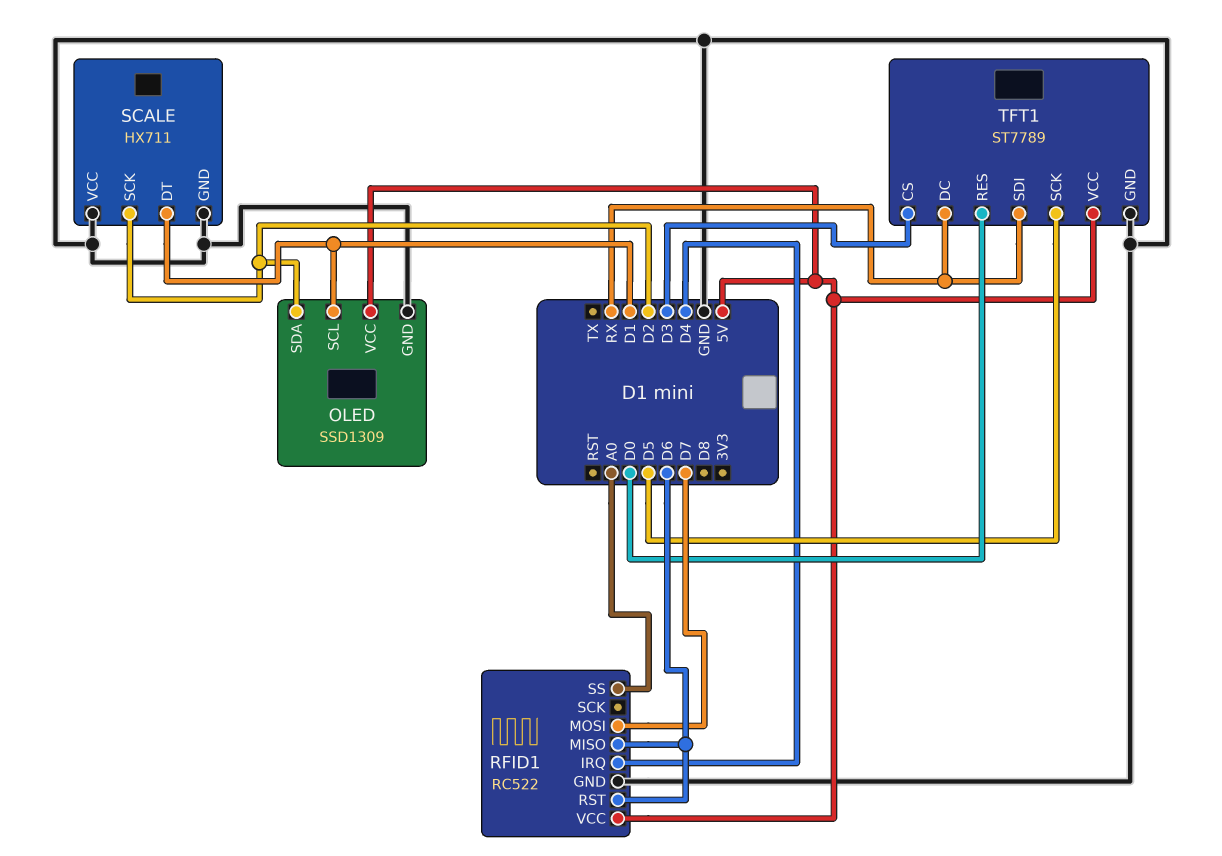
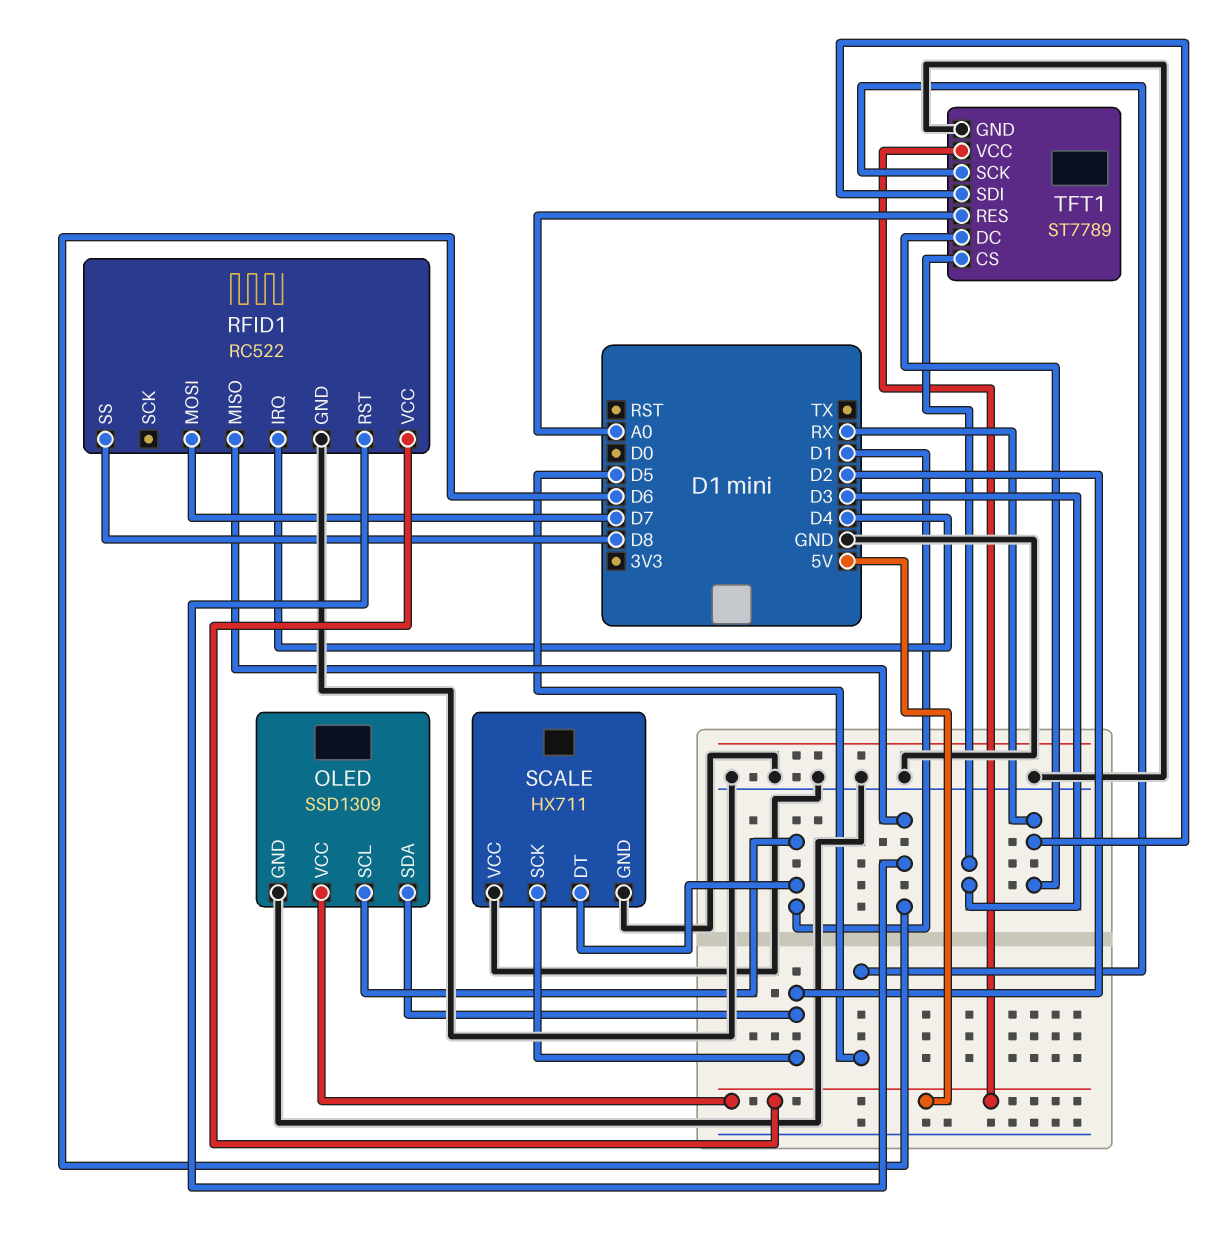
RFID1 pin SS: A0 -> D8
TFT1 pin RES: D0 -> A0

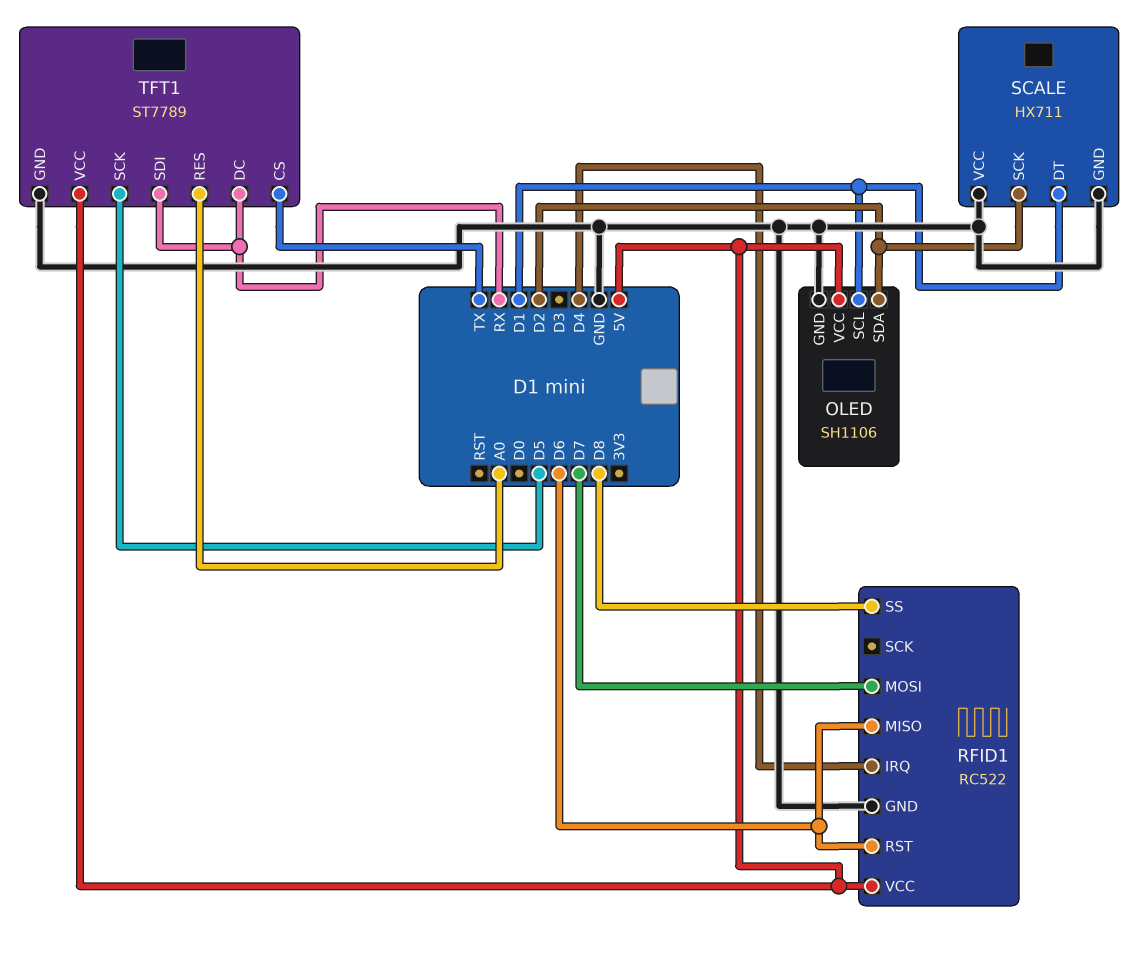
OLED: SSD1309 -> SH1106
TFT1 pin CS: D3 -> TX

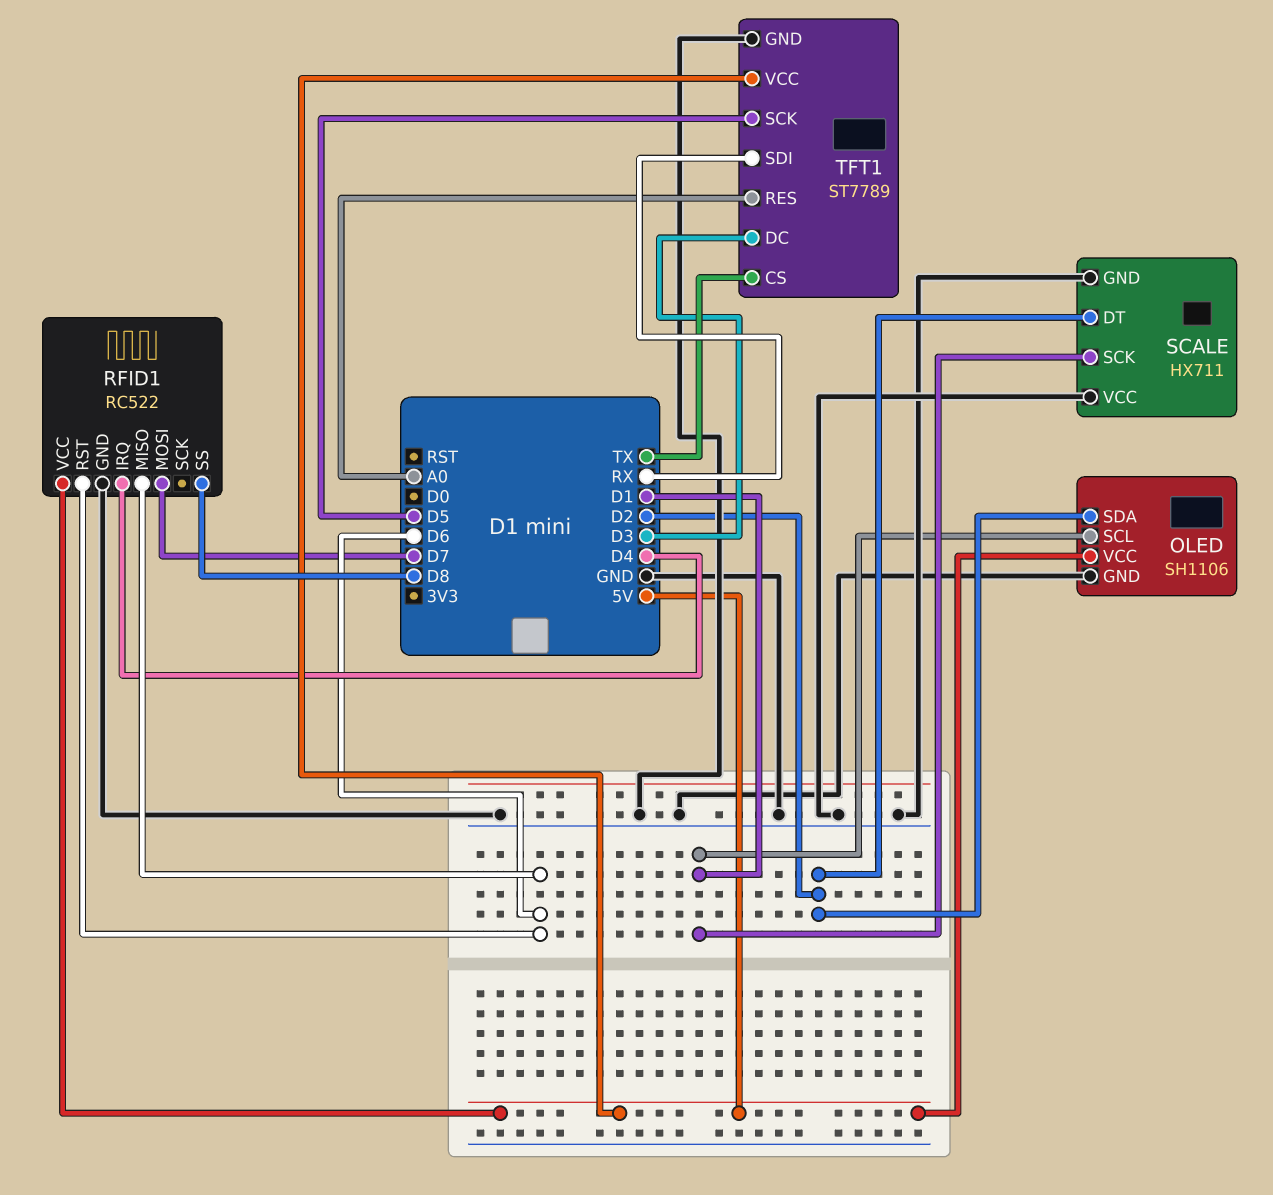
SCALE pin DT: D1 -> D2
SCALE pin SCK: D2 -> D1
TFT1 pin DC: RX -> D3

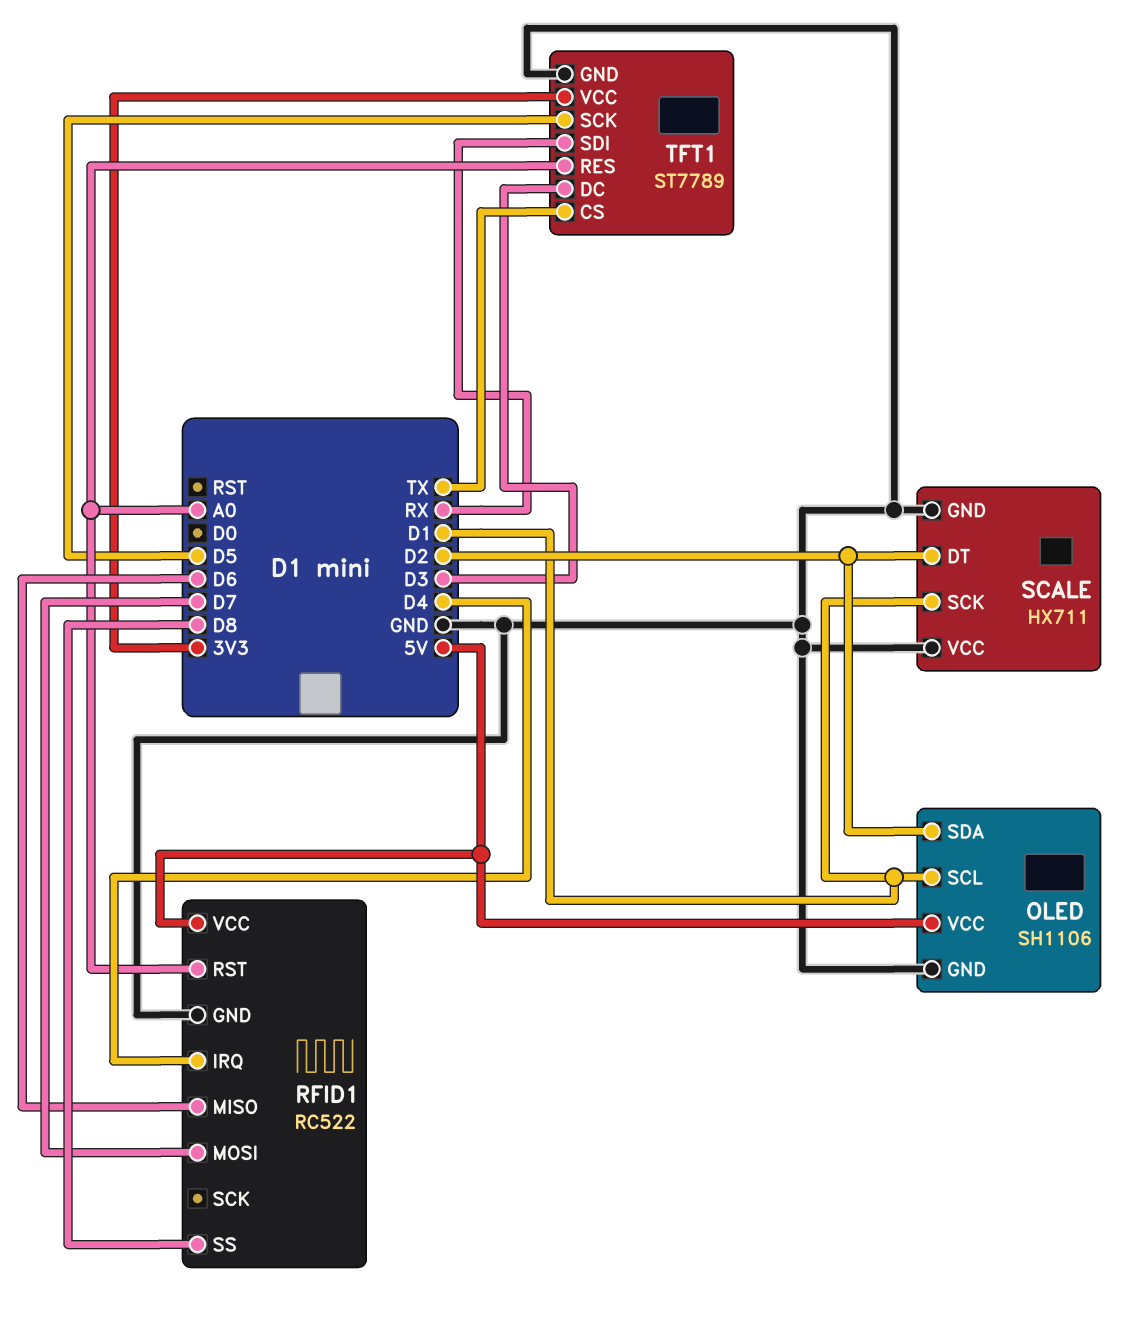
RFID1 pin RST: D6 -> A0
TFT1 pin VCC: 5V -> 3V3

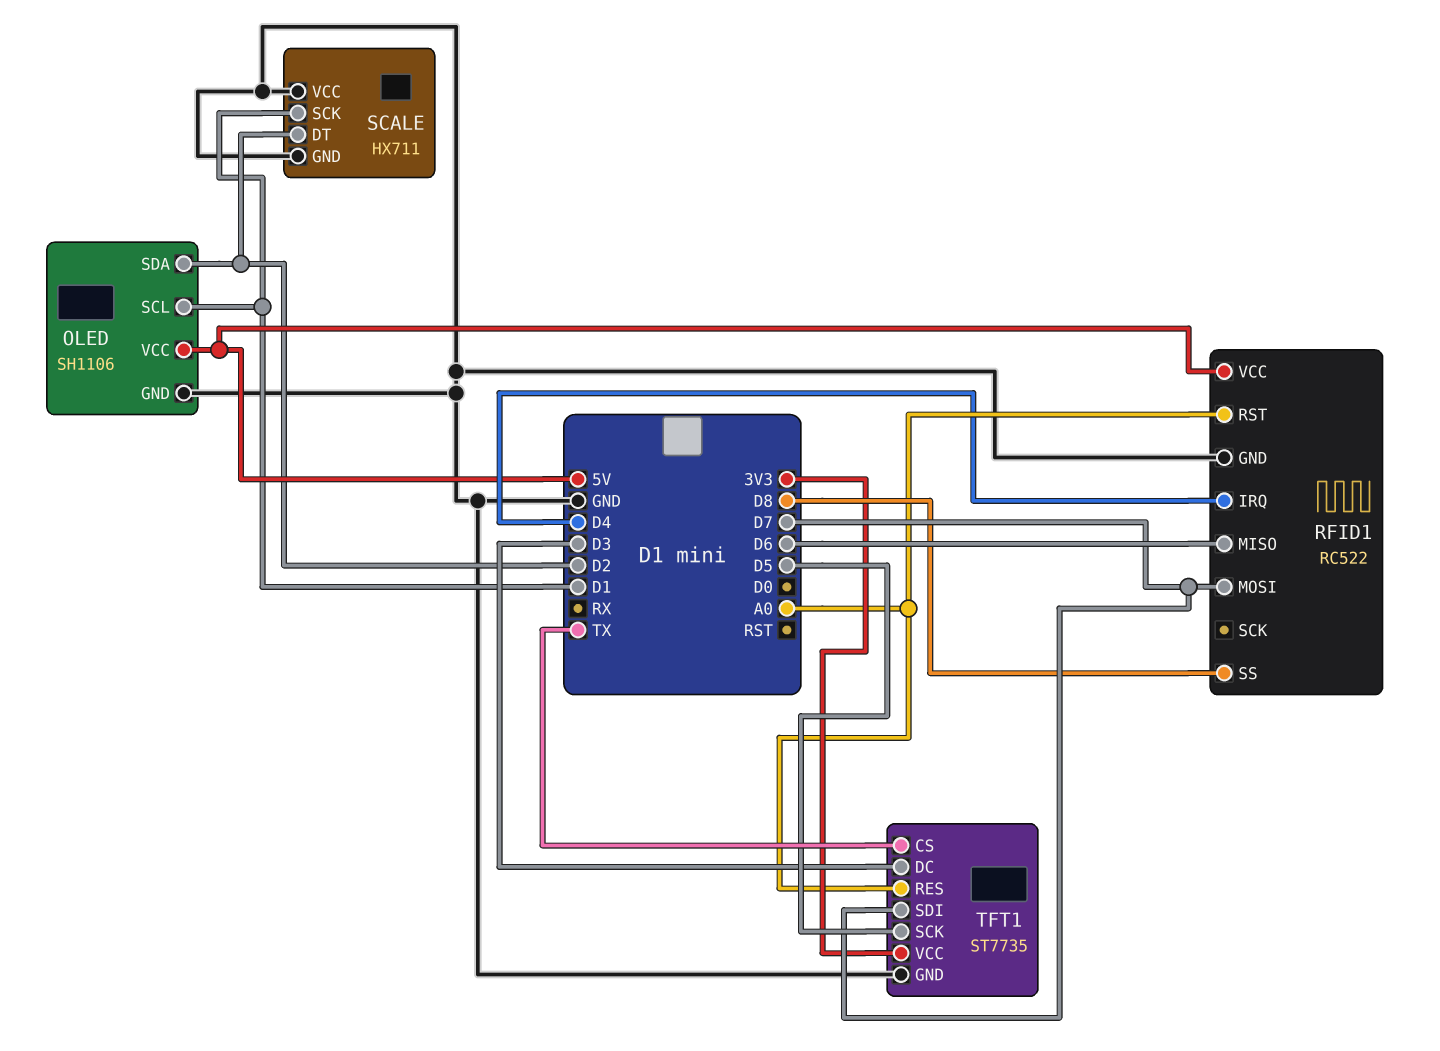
TFT1: ST7789 -> ST7735
TFT1 pin SDI: RX -> D7

